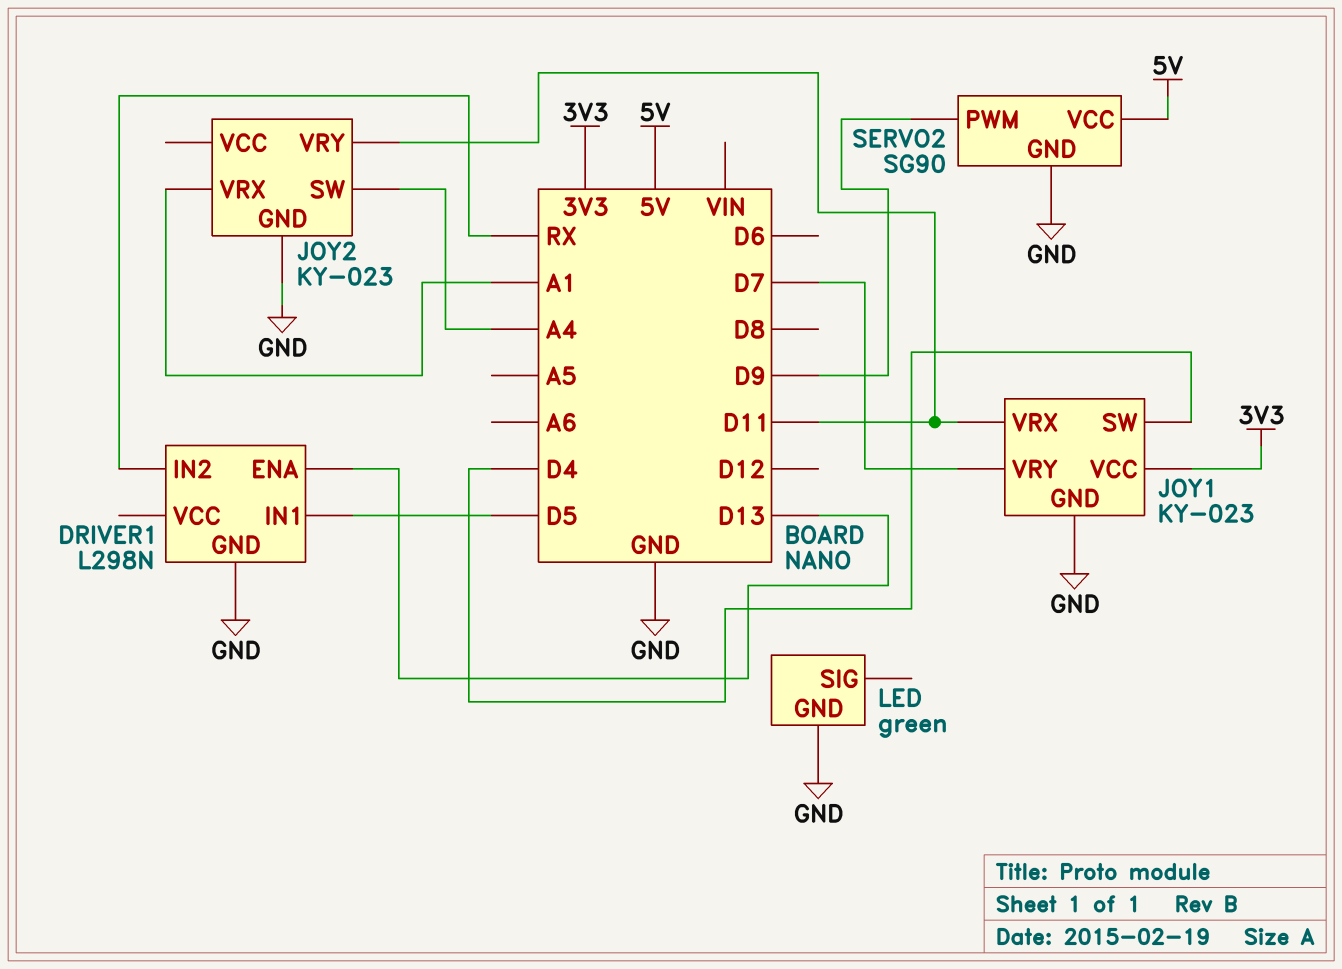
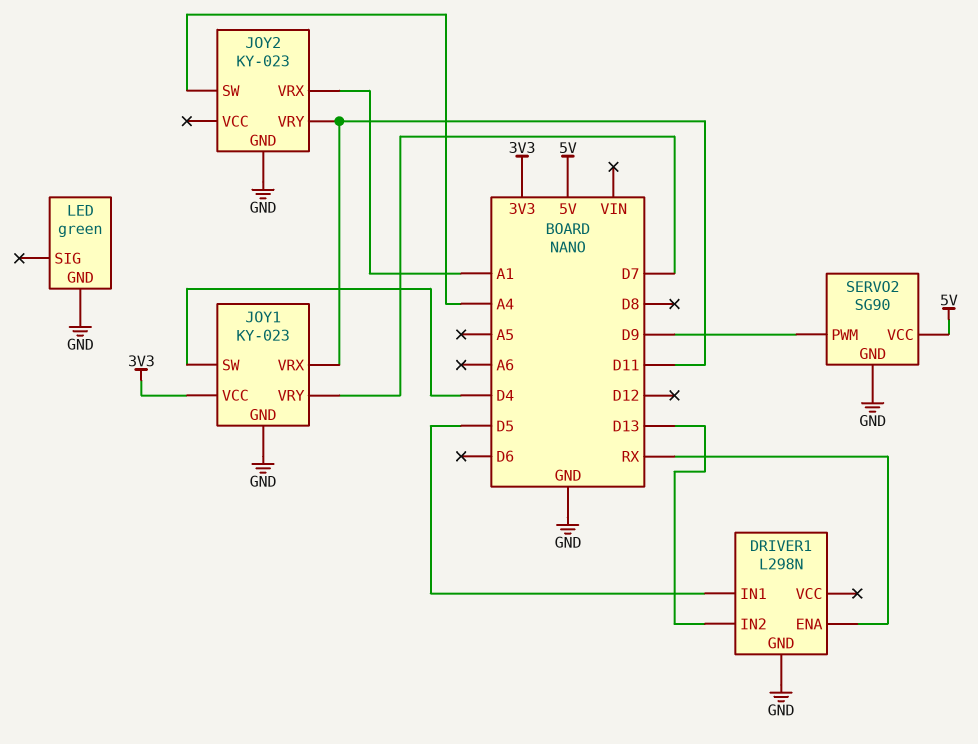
DRIVER1 pin ENA: D13 -> RX
DRIVER1 pin IN2: RX -> D13

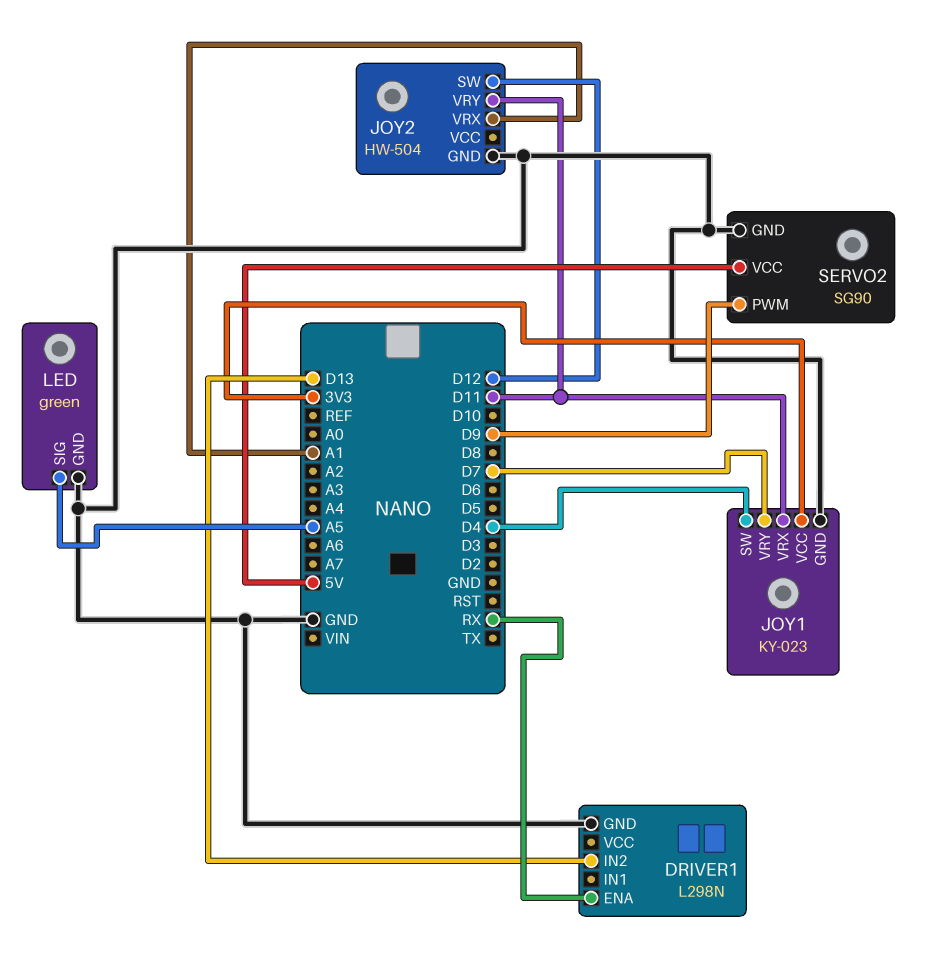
DRIVER1 pin IN1: D5 -> none
JOY2: KY-023 -> HW-504
JOY2 pin SW: A4 -> D12
LED pin SIG: none -> A5

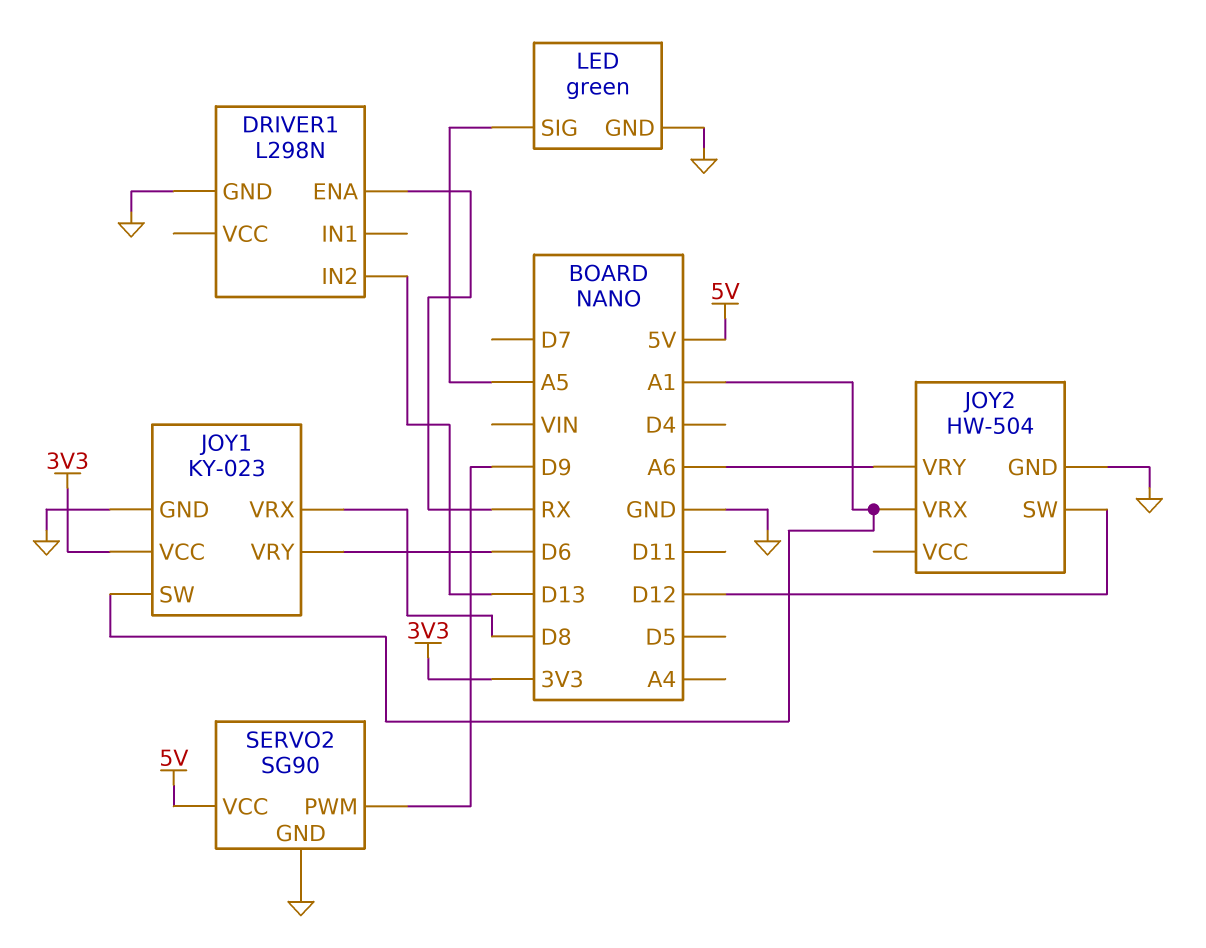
JOY1 pin SW: D4 -> A1
JOY1 pin VRX: D11 -> D8
JOY1 pin VRY: D7 -> D6
JOY2 pin VRY: D11 -> A6

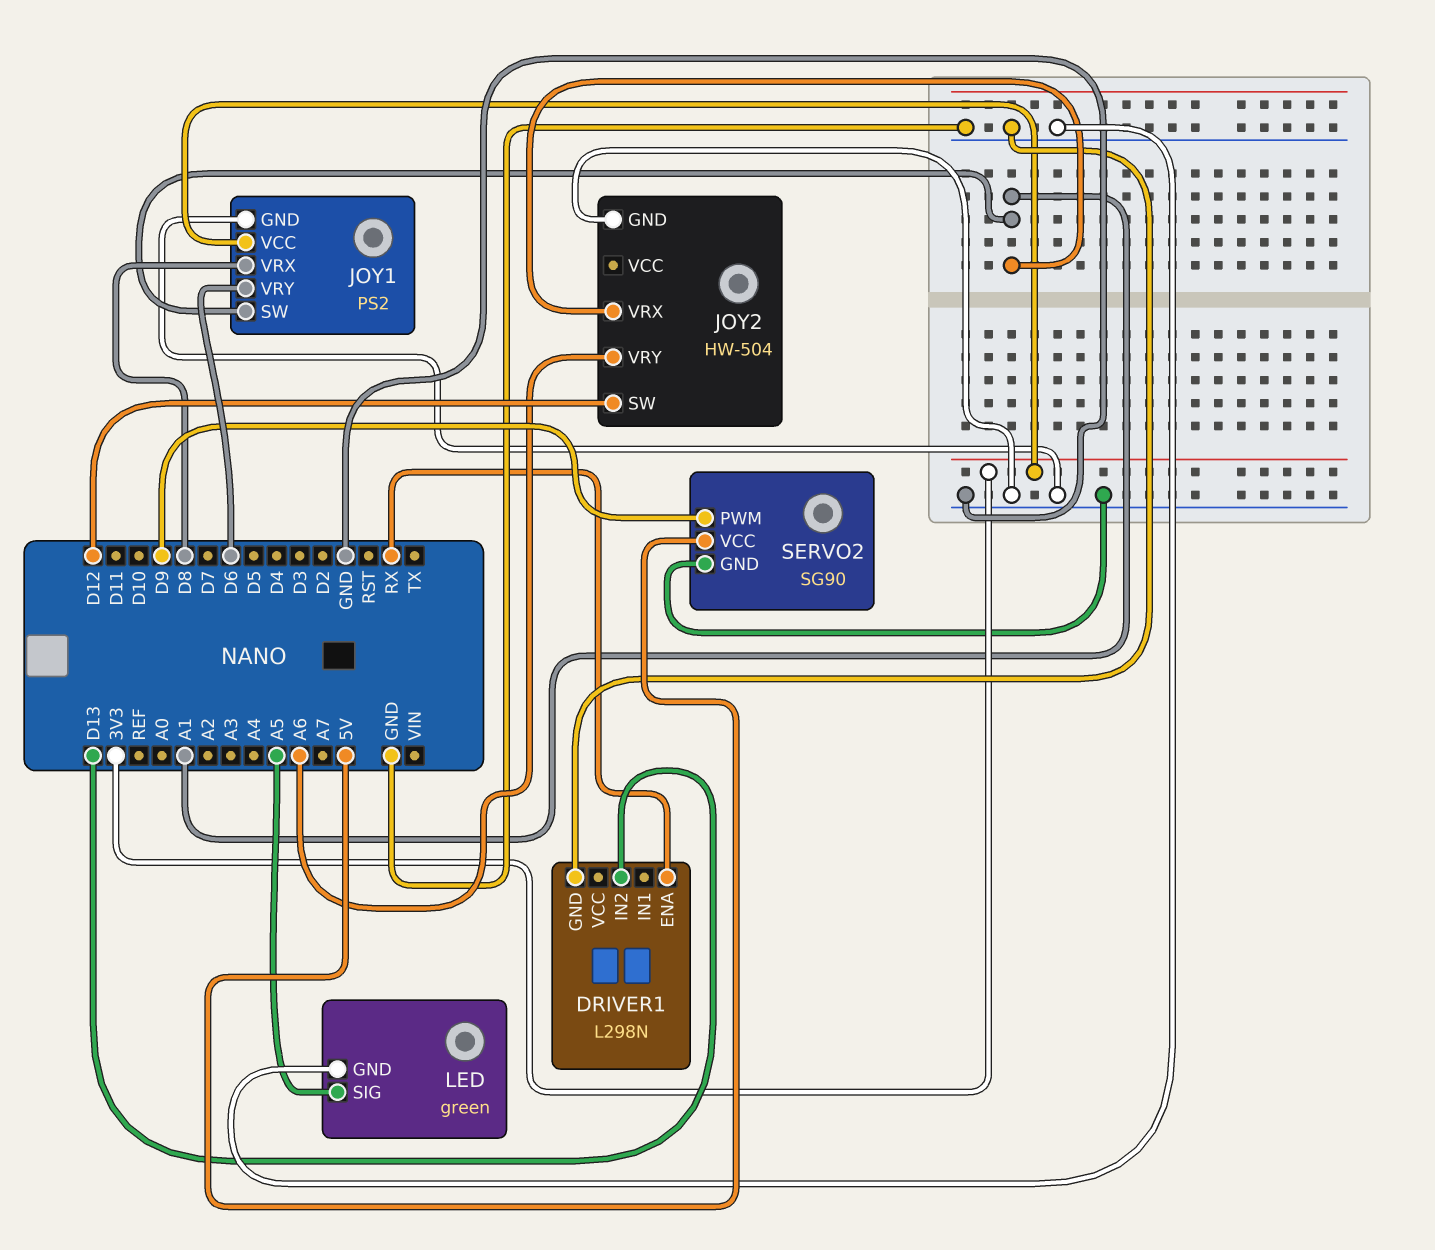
JOY1: KY-023 -> PS2

